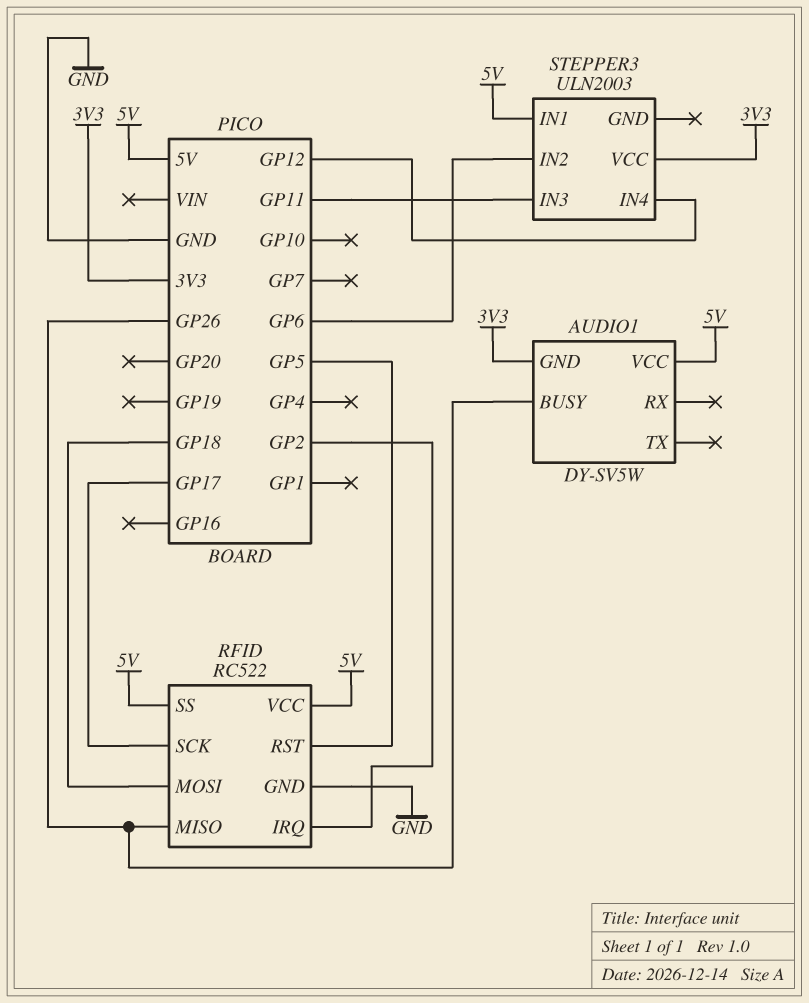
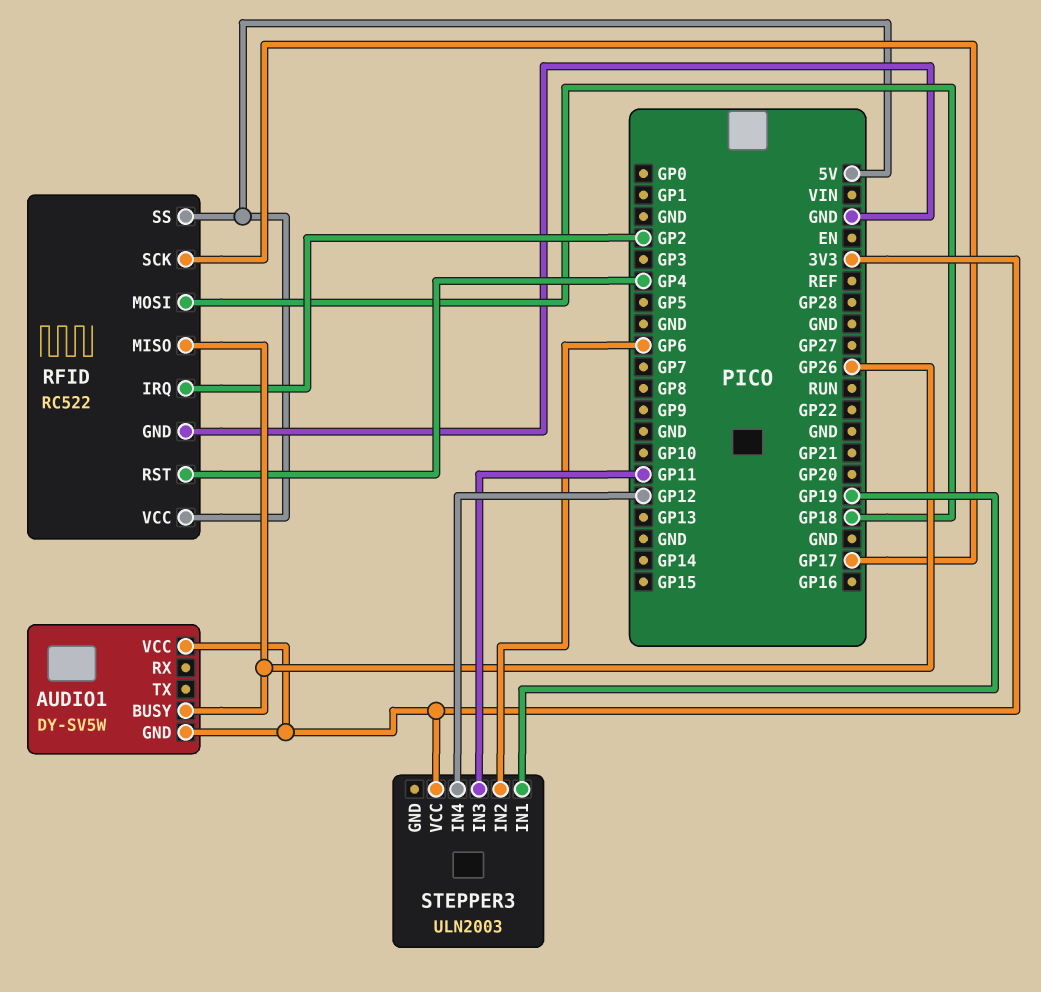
AUDIO1 pin VCC: 5V -> 3V3
RFID pin RST: GP5 -> GP4
STEPPER3 pin IN1: 5V -> GP19

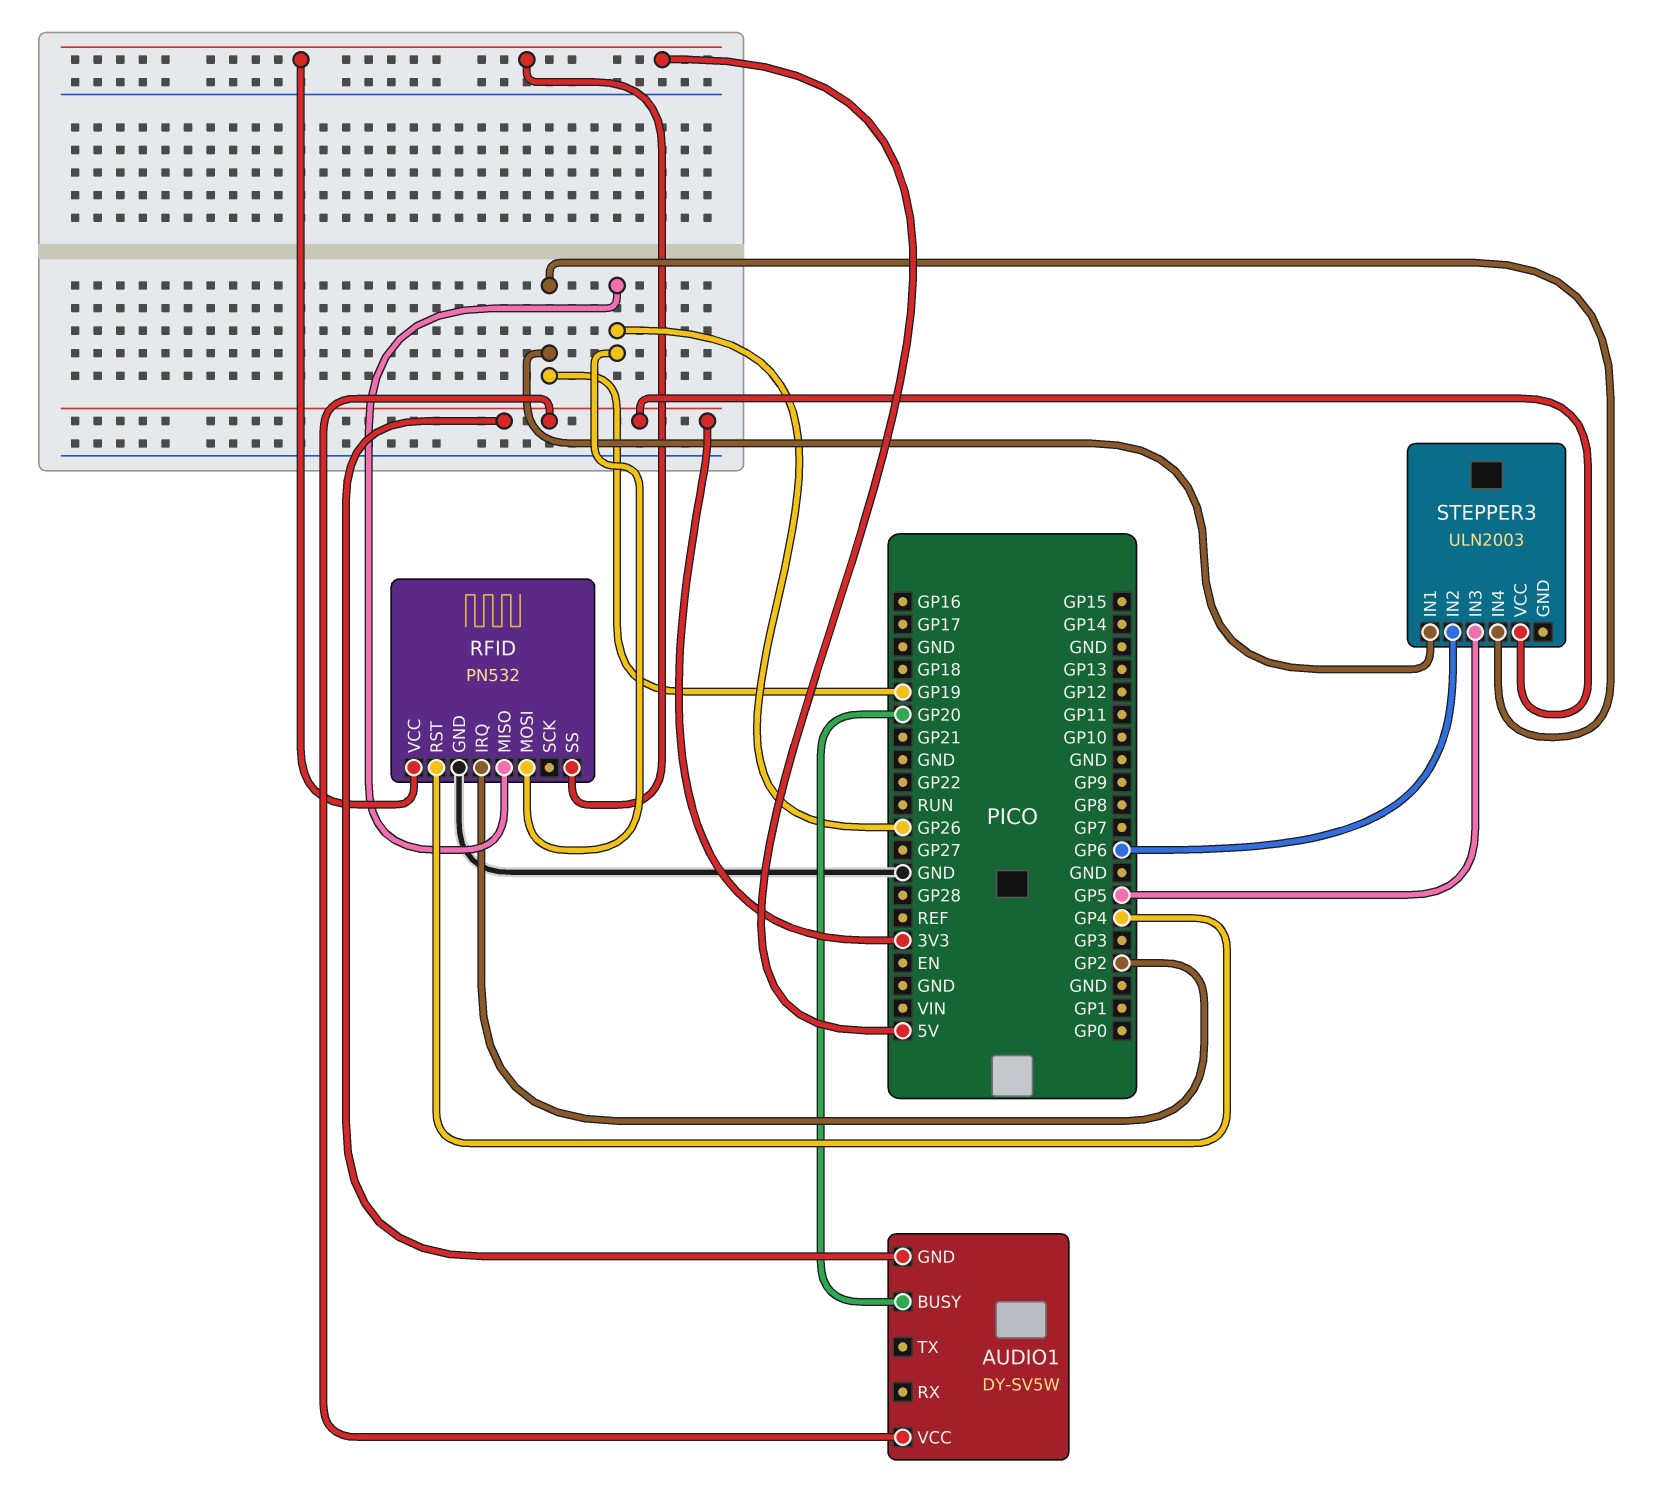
AUDIO1 pin BUSY: GP26 -> GP20
RFID: RC522 -> PN532
RFID pin MOSI: GP18 -> GP26
RFID pin SCK: GP17 -> none
STEPPER3 pin IN3: GP11 -> GP5
STEPPER3 pin IN4: GP12 -> GP19

